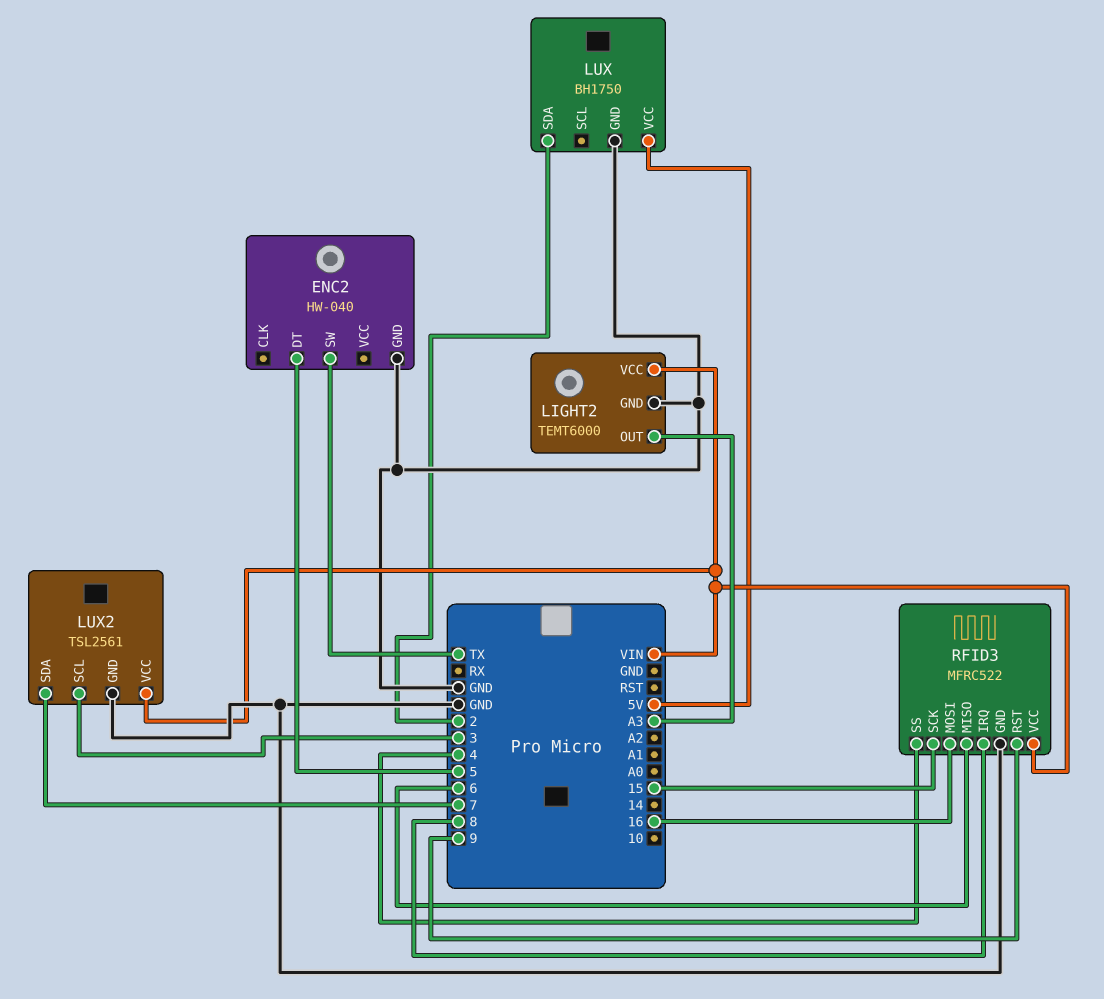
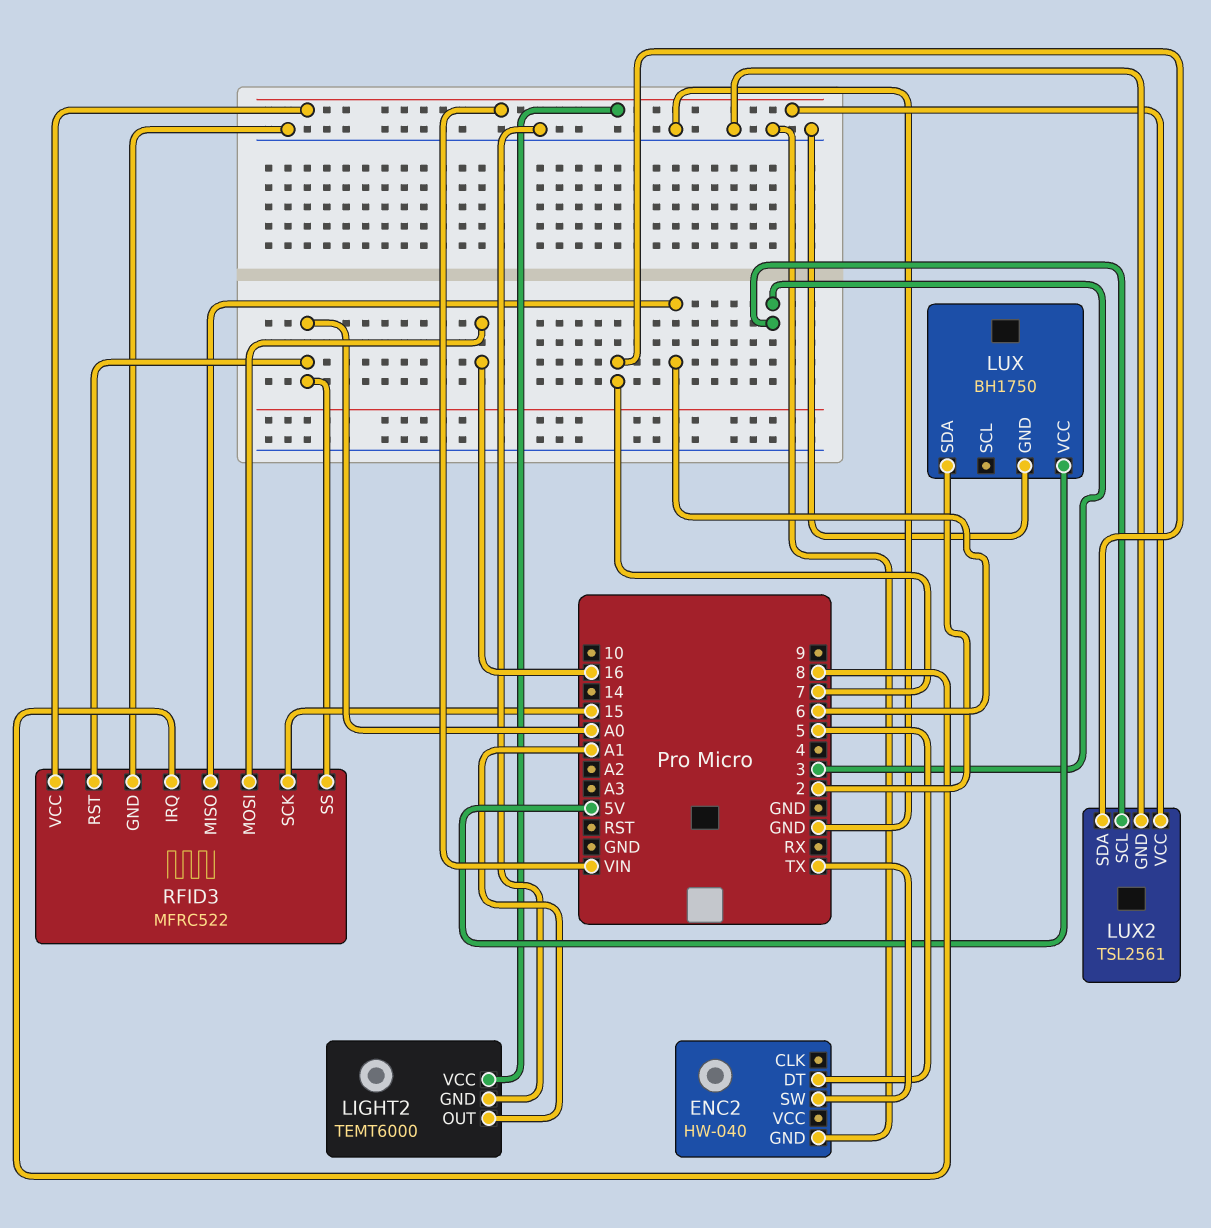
LIGHT2 pin OUT: A3 -> A1
RFID3 pin RST: 9 -> A0
RFID3 pin SS: 4 -> A0

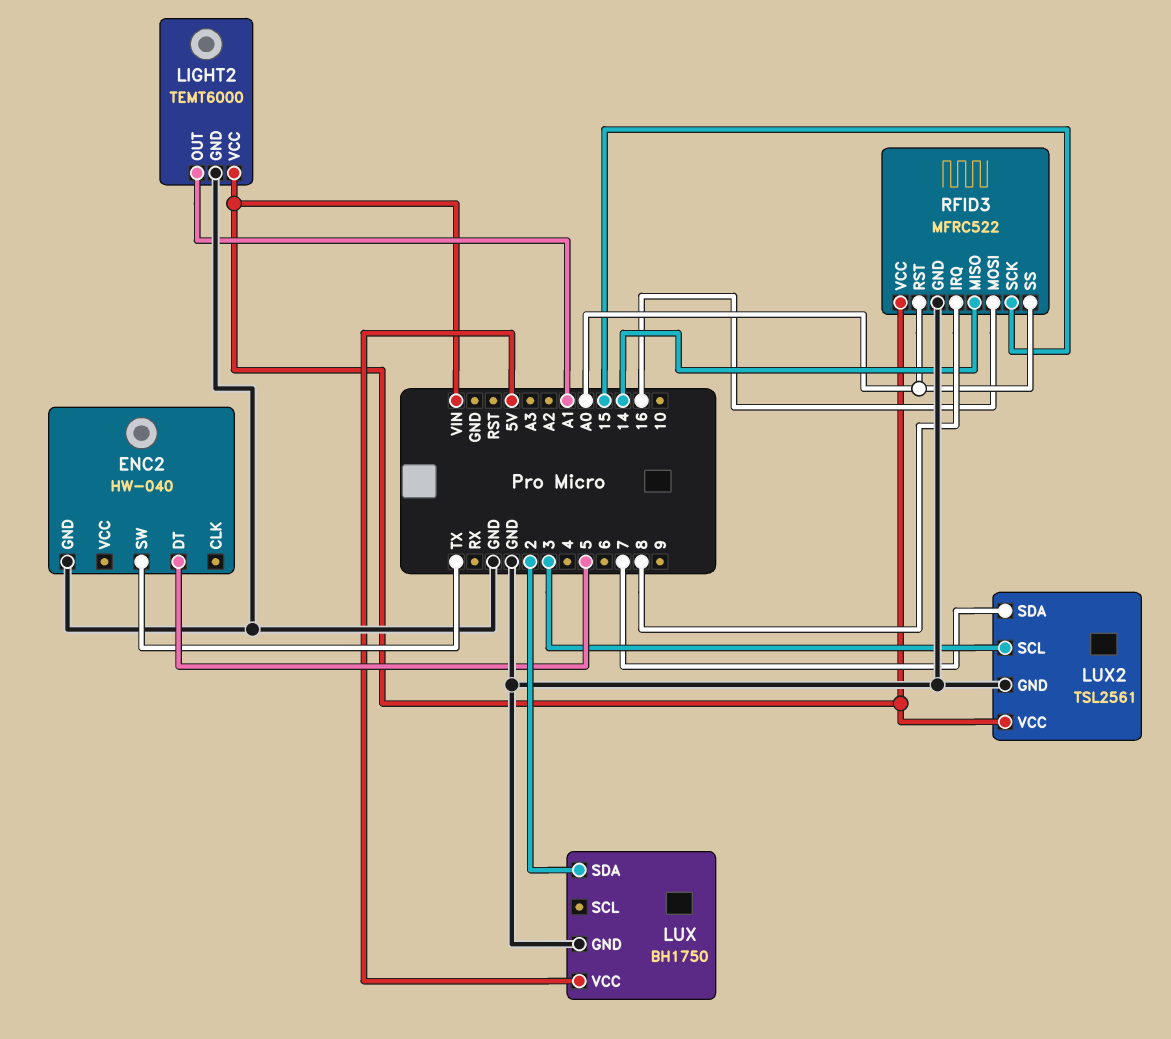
RFID3 pin MISO: 6 -> 14

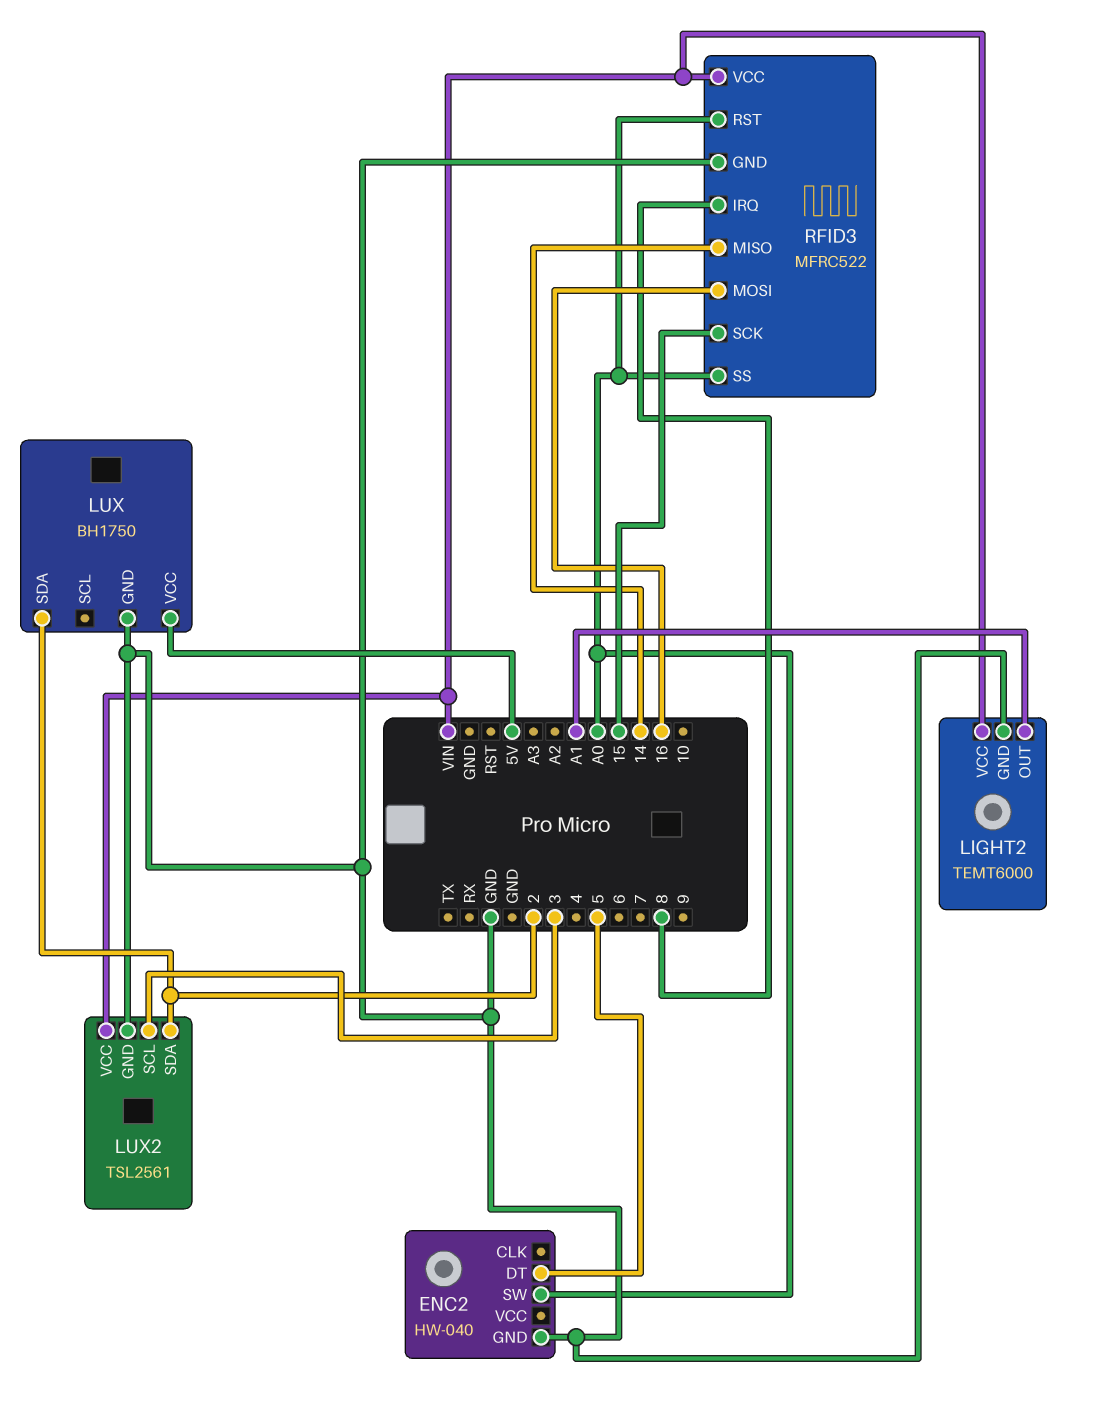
ENC2 pin SW: TX -> A0
LUX2 pin SDA: 7 -> 2

